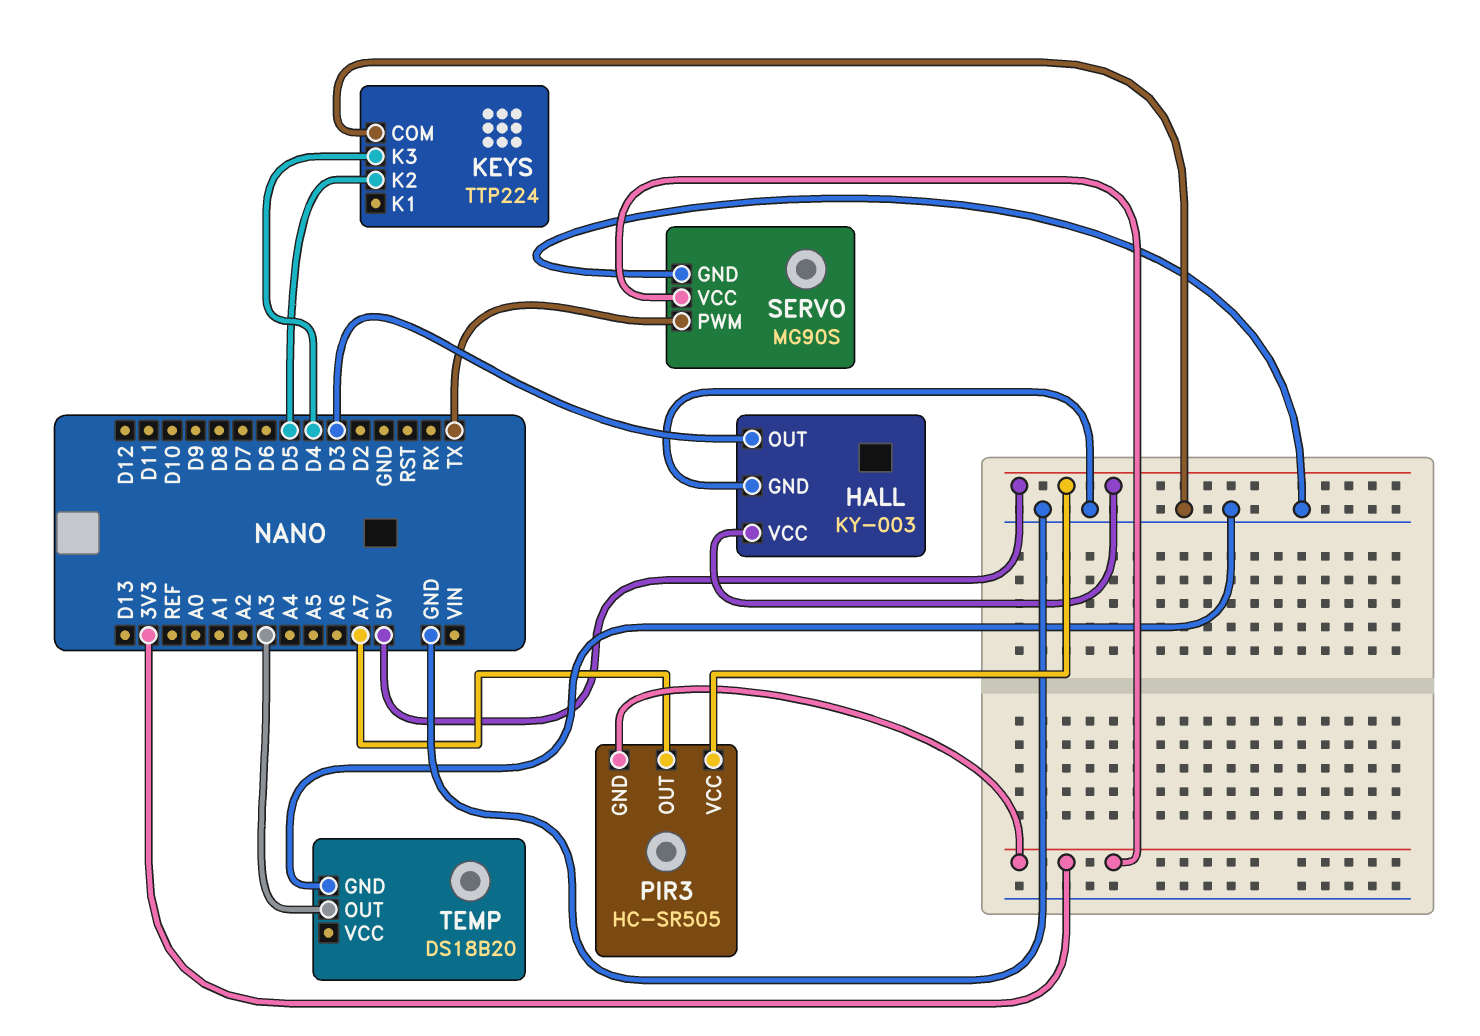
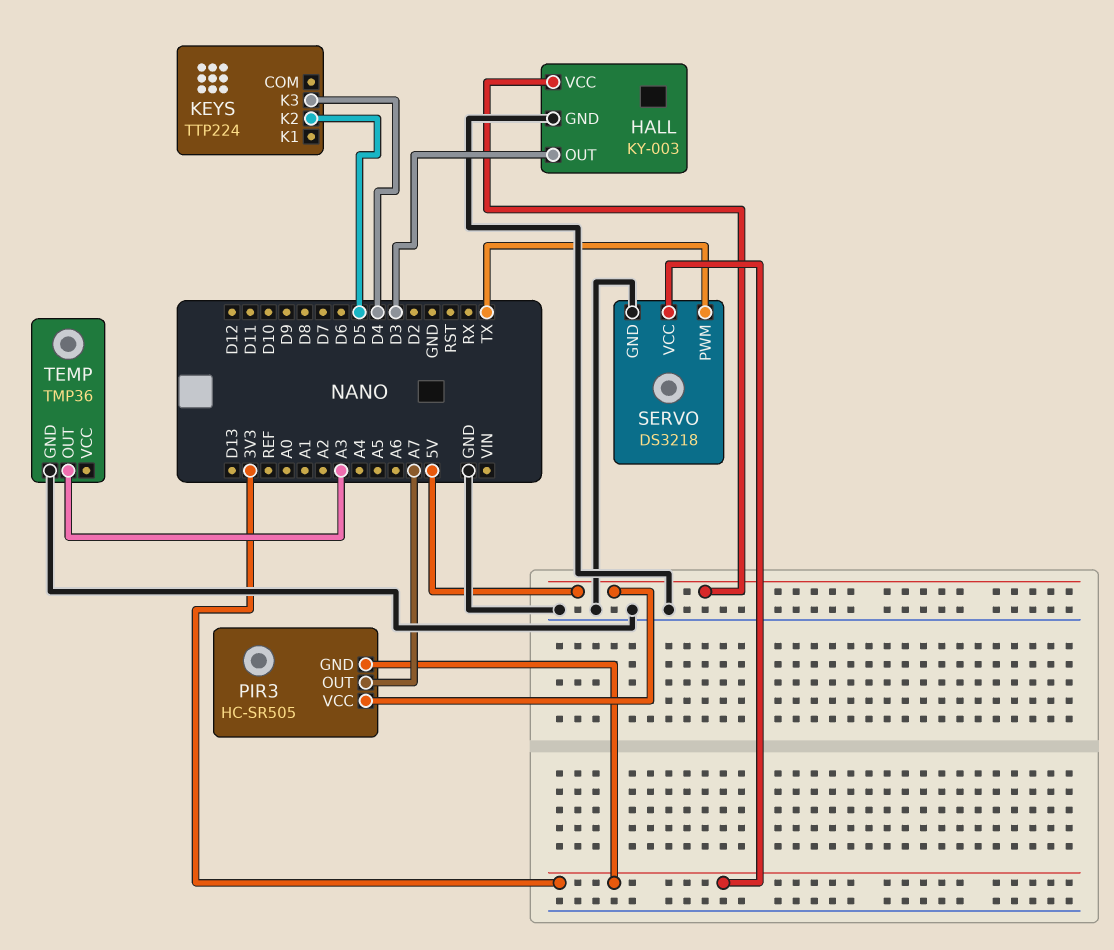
KEYS pin COM: GND -> none
SERVO: MG90S -> DS3218
TEMP: DS18B20 -> TMP36

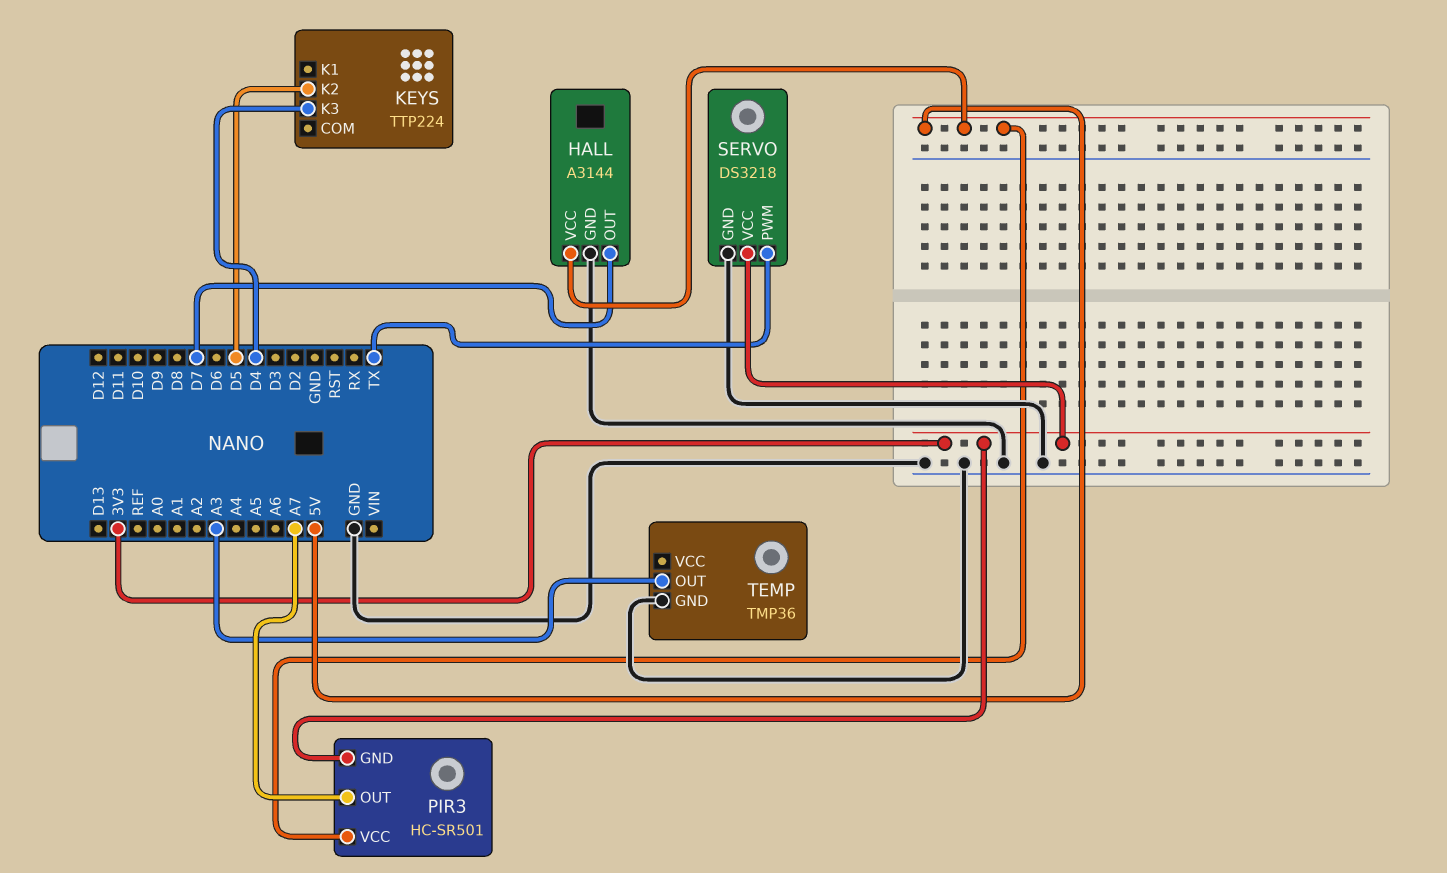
HALL: KY-003 -> A3144
HALL pin OUT: D3 -> D7
PIR3: HC-SR505 -> HC-SR501

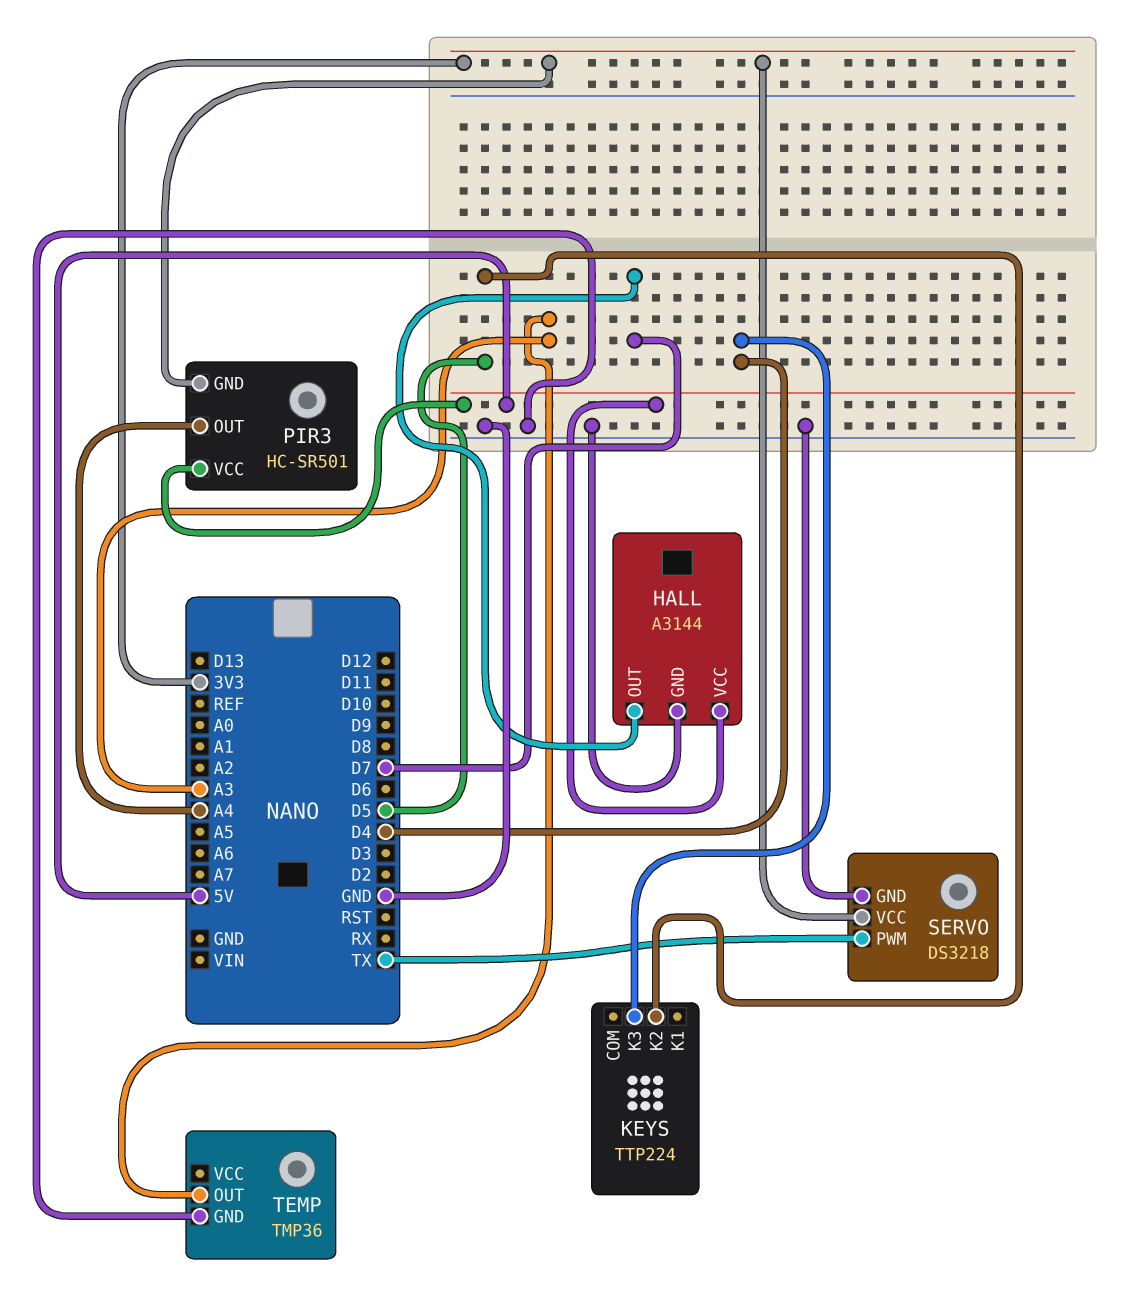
PIR3 pin OUT: A7 -> A4

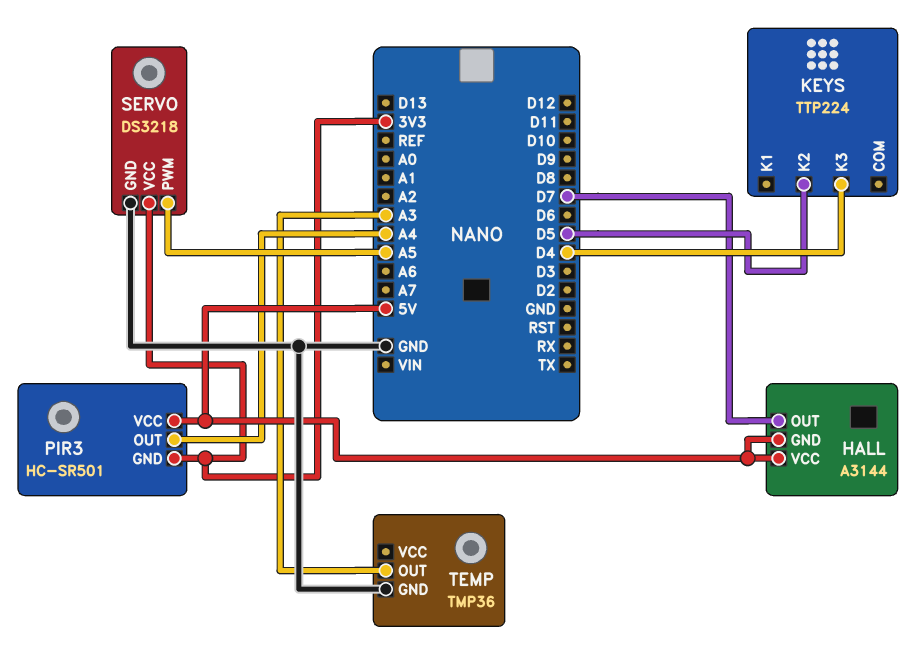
HALL pin GND: GND -> 5V
SERVO pin PWM: TX -> A5

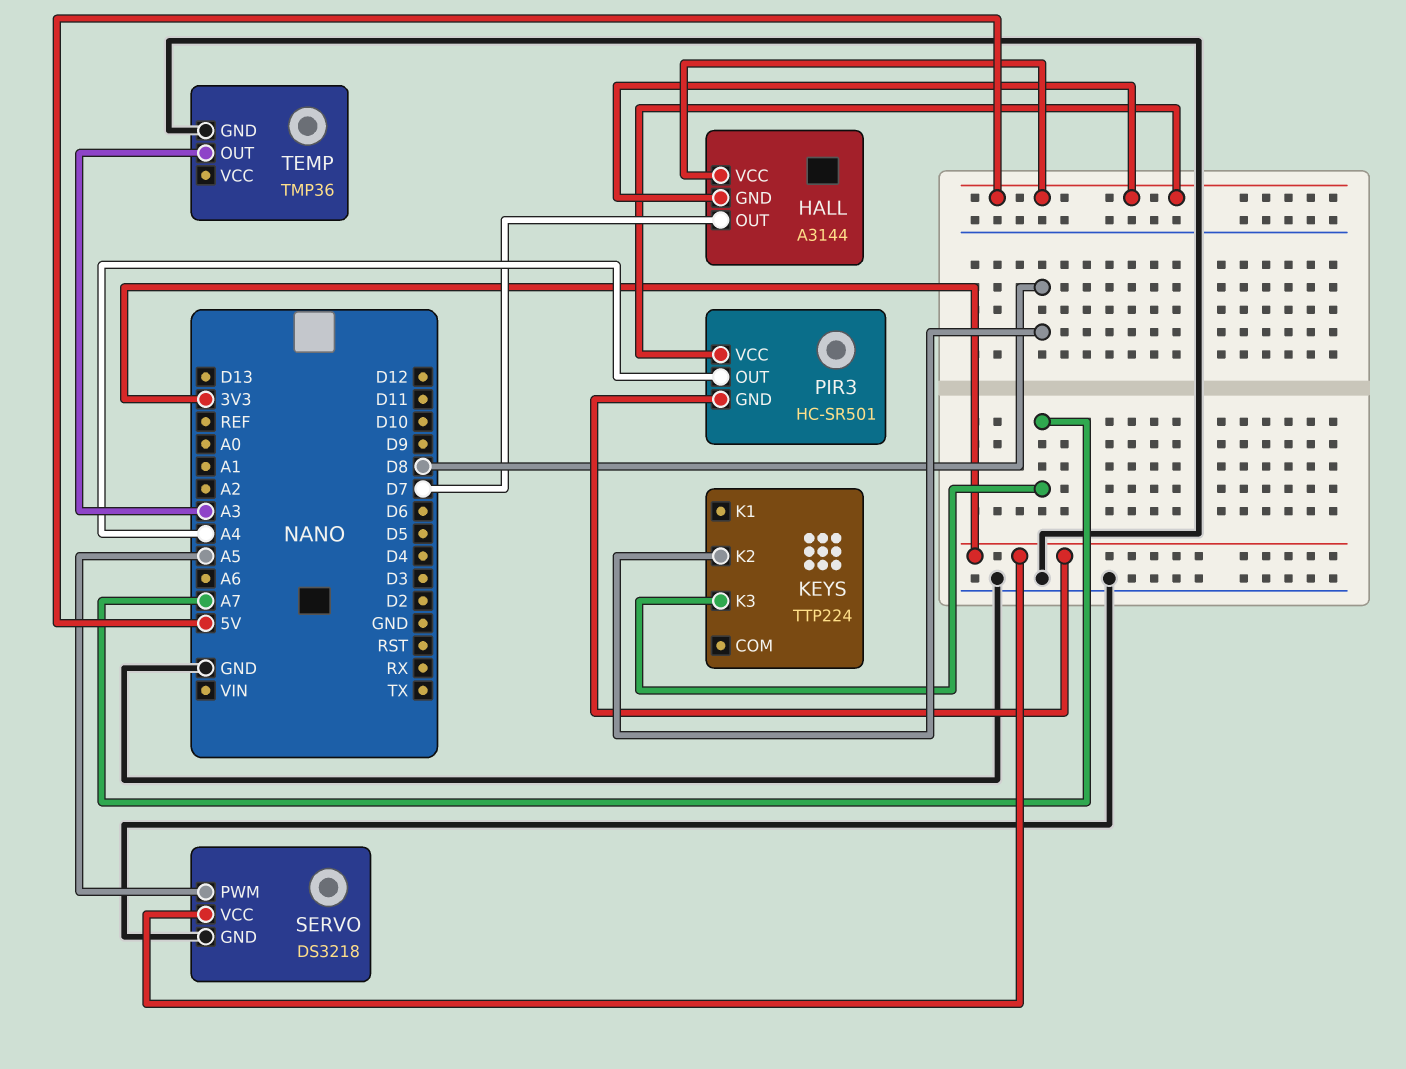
KEYS pin K2: D5 -> D8
KEYS pin K3: D4 -> A7

